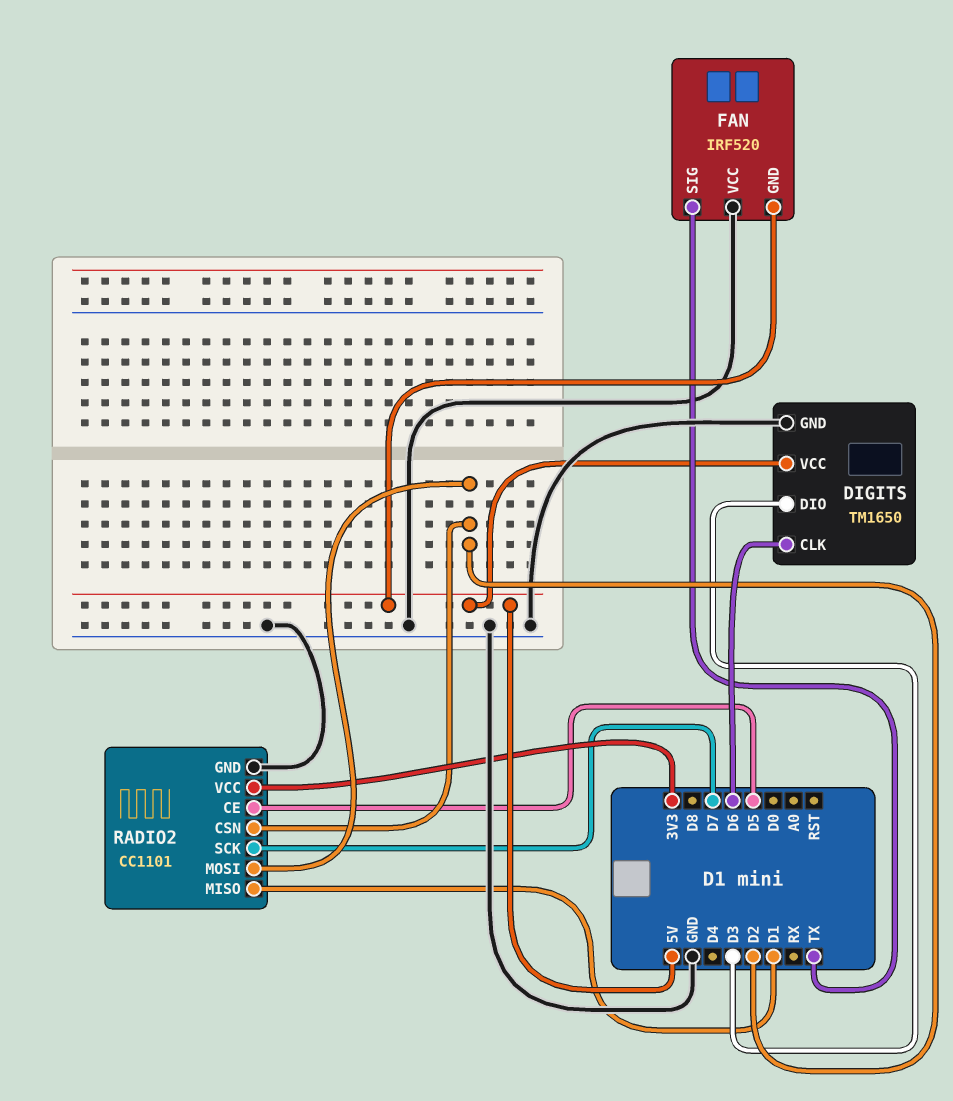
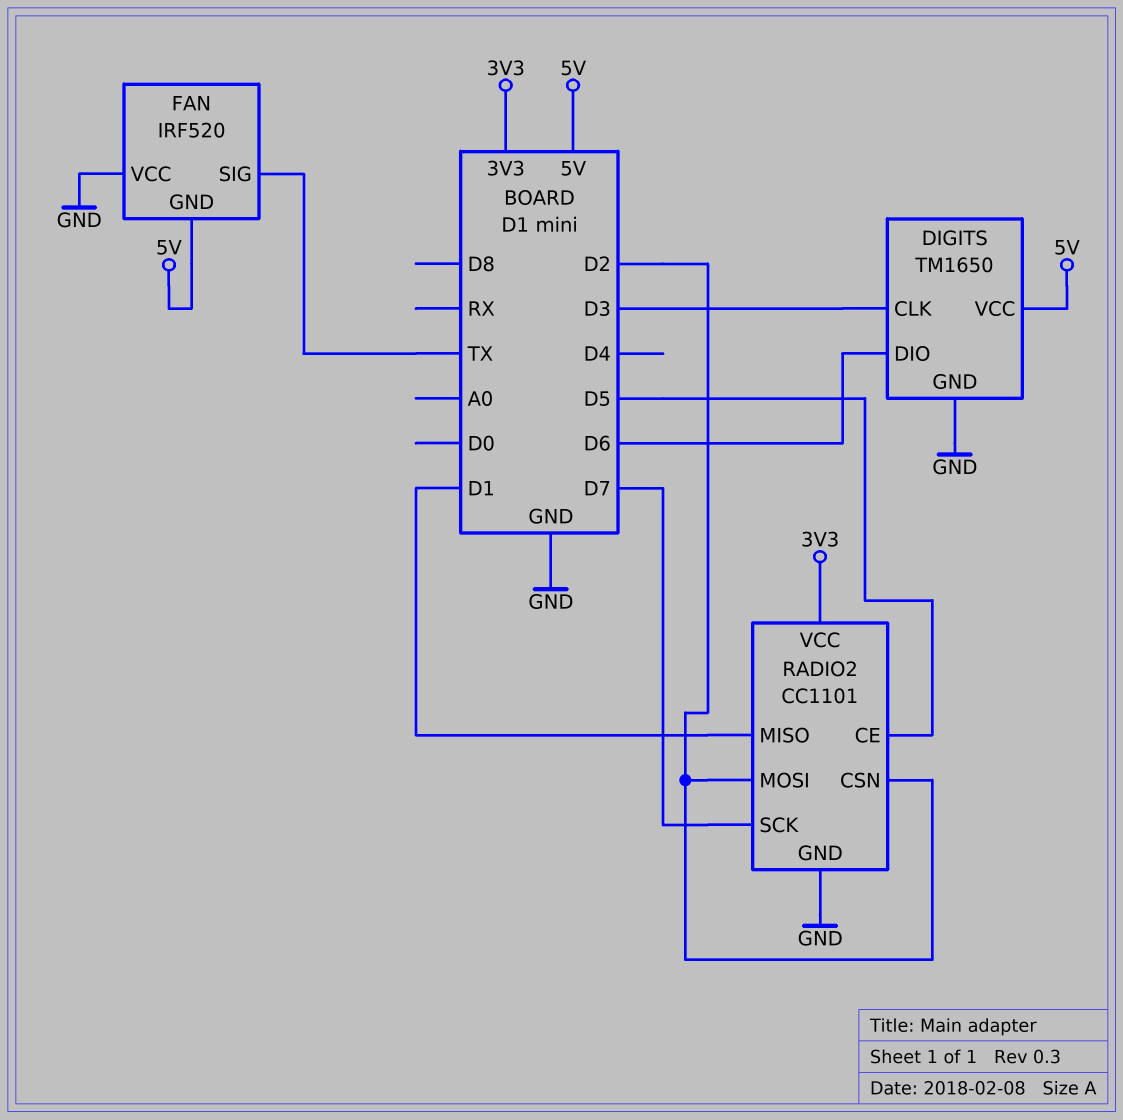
DIGITS pin CLK: D6 -> D3
DIGITS pin DIO: D3 -> D6

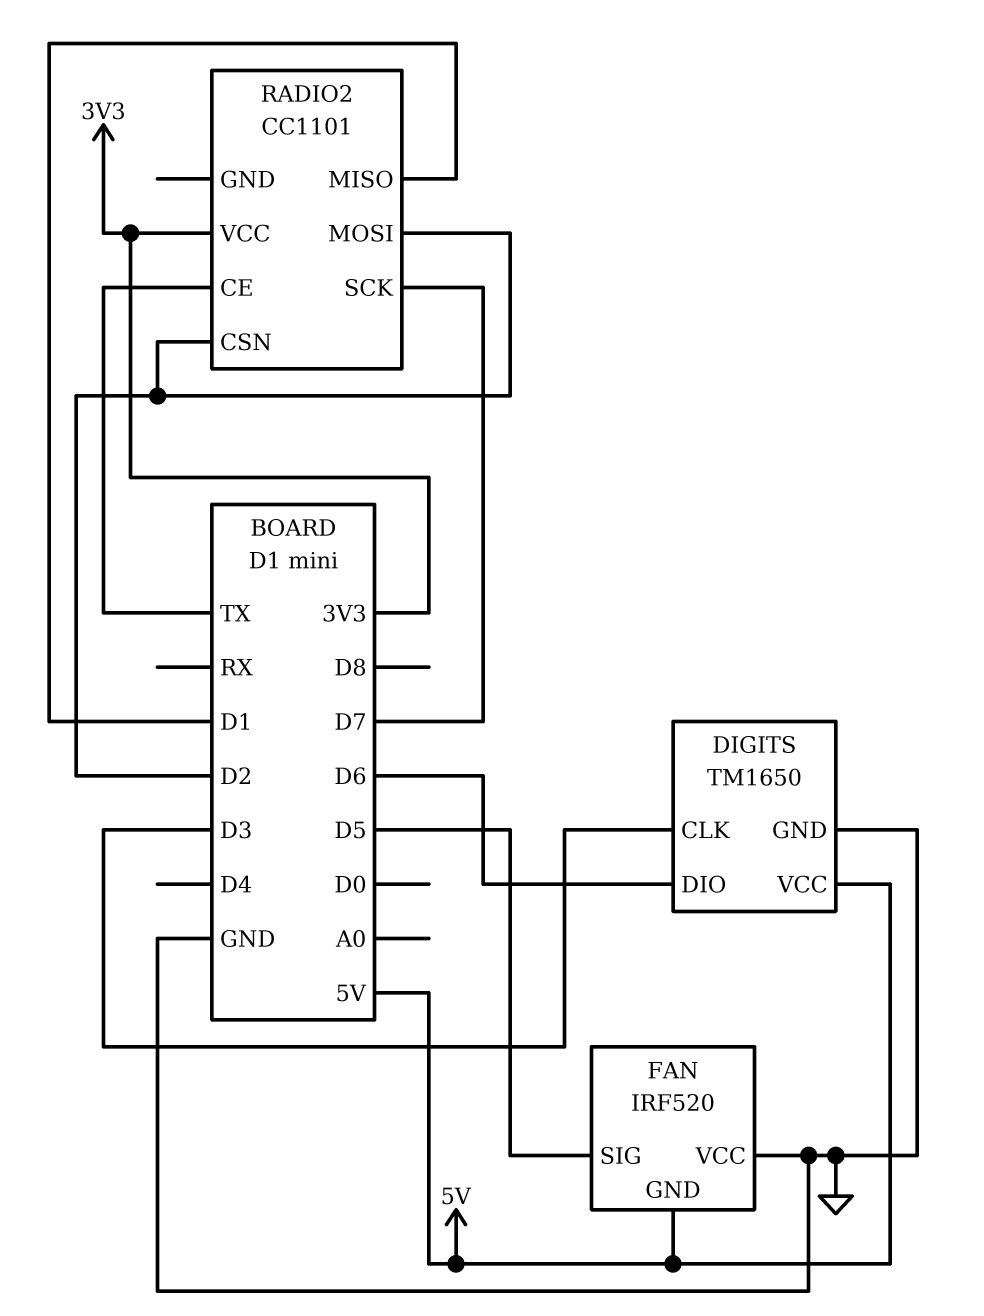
FAN pin SIG: TX -> D5
RADIO2 pin CE: D5 -> TX
RADIO2 pin GND: GND -> none

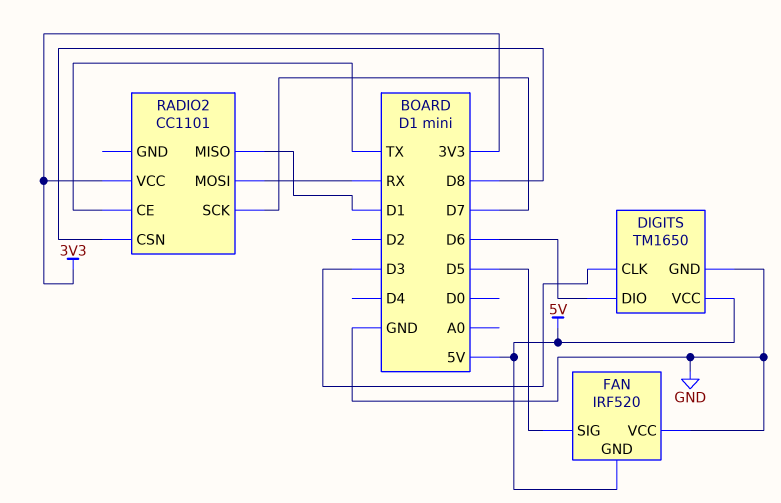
RADIO2 pin CSN: D2 -> D8
RADIO2 pin MOSI: D2 -> RX

